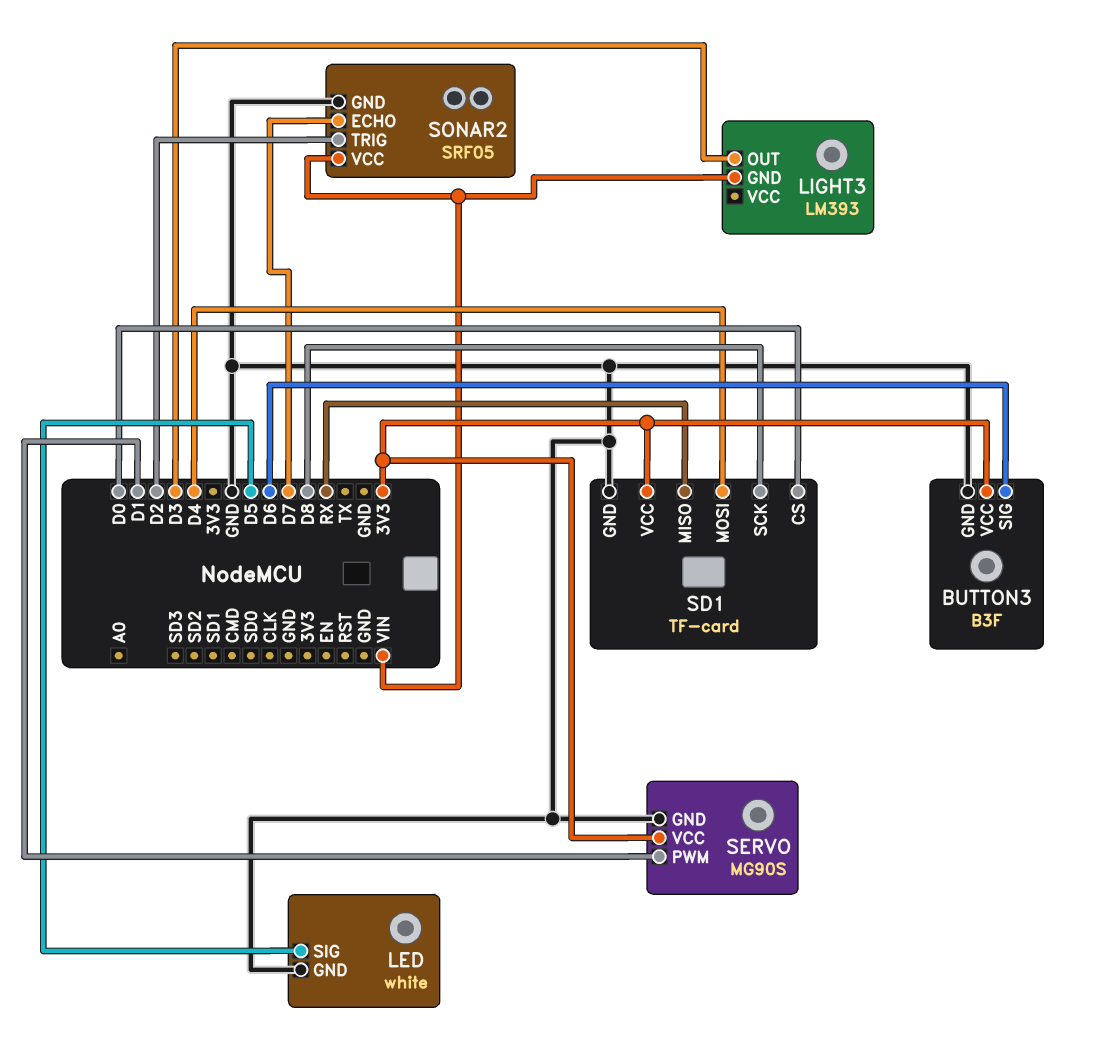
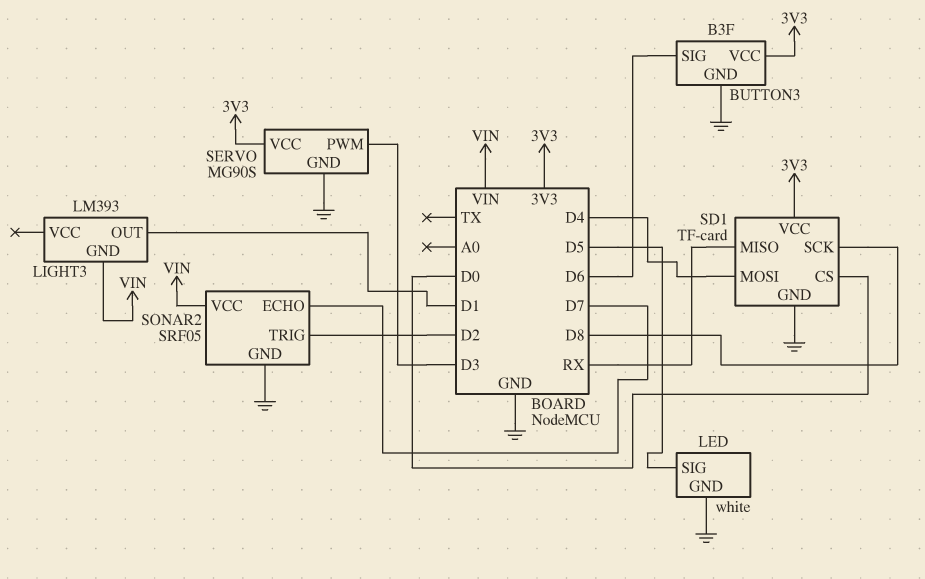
LIGHT3 pin OUT: D3 -> D1
SERVO pin PWM: D1 -> D3

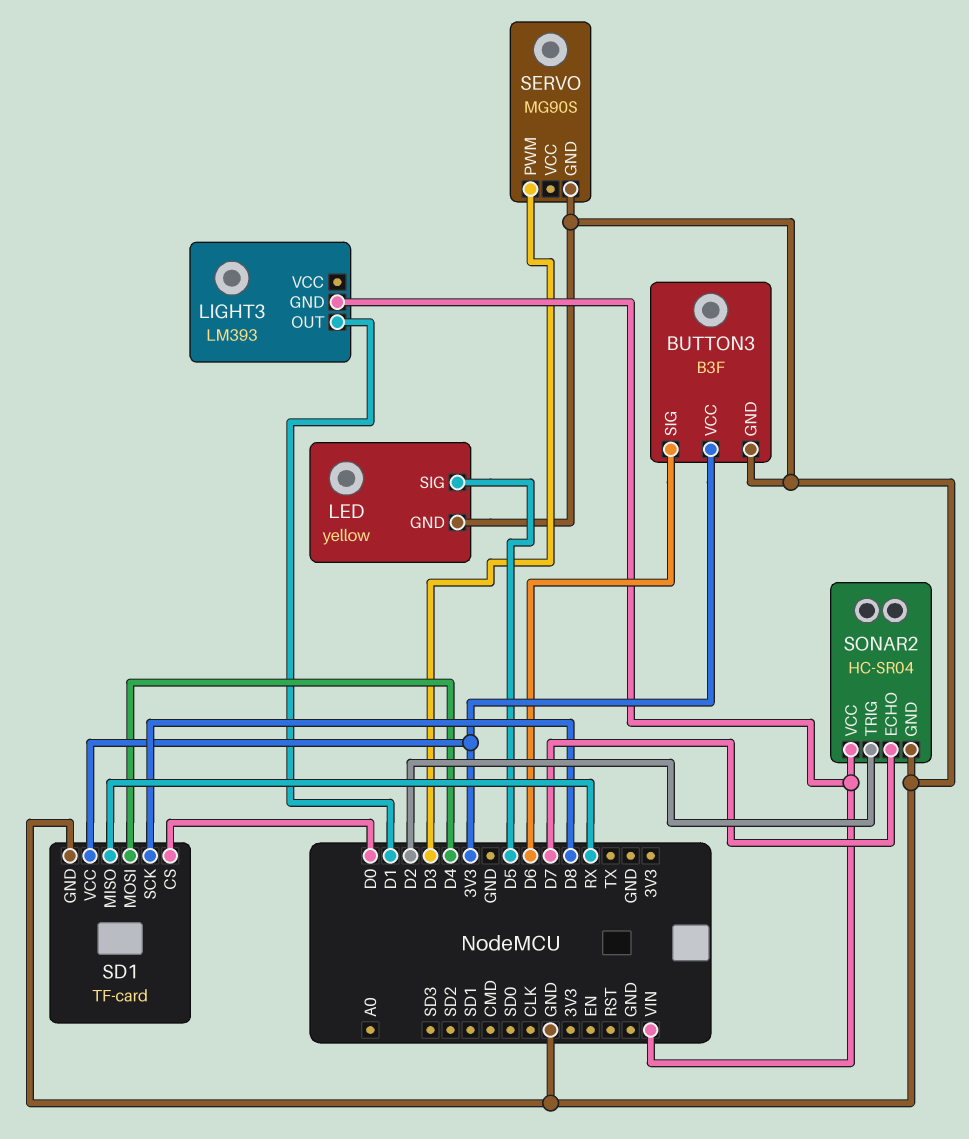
LED: white -> yellow
SERVO pin VCC: 3V3 -> none
SONAR2: SRF05 -> HC-SR04

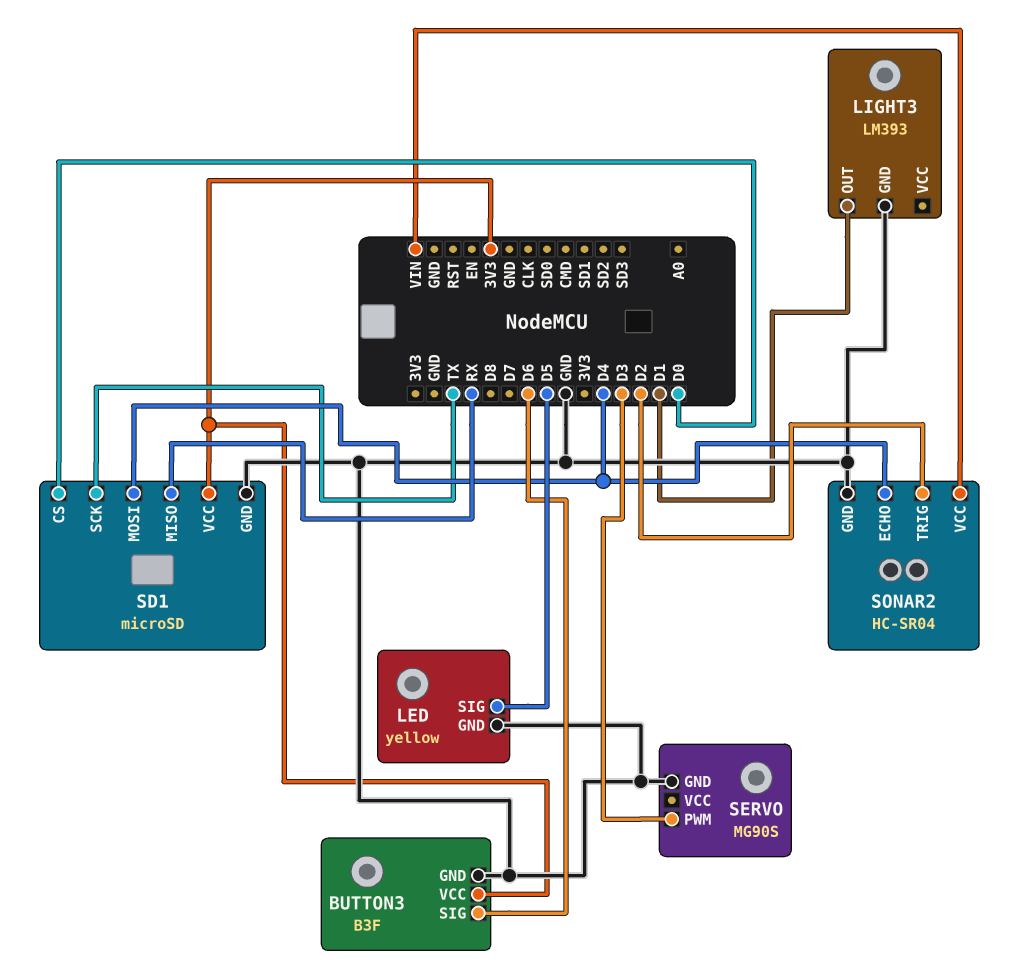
LIGHT3 pin GND: VIN -> GND
SD1: TF-card -> microSD
SD1 pin SCK: D8 -> TX
SONAR2 pin ECHO: D7 -> D4

